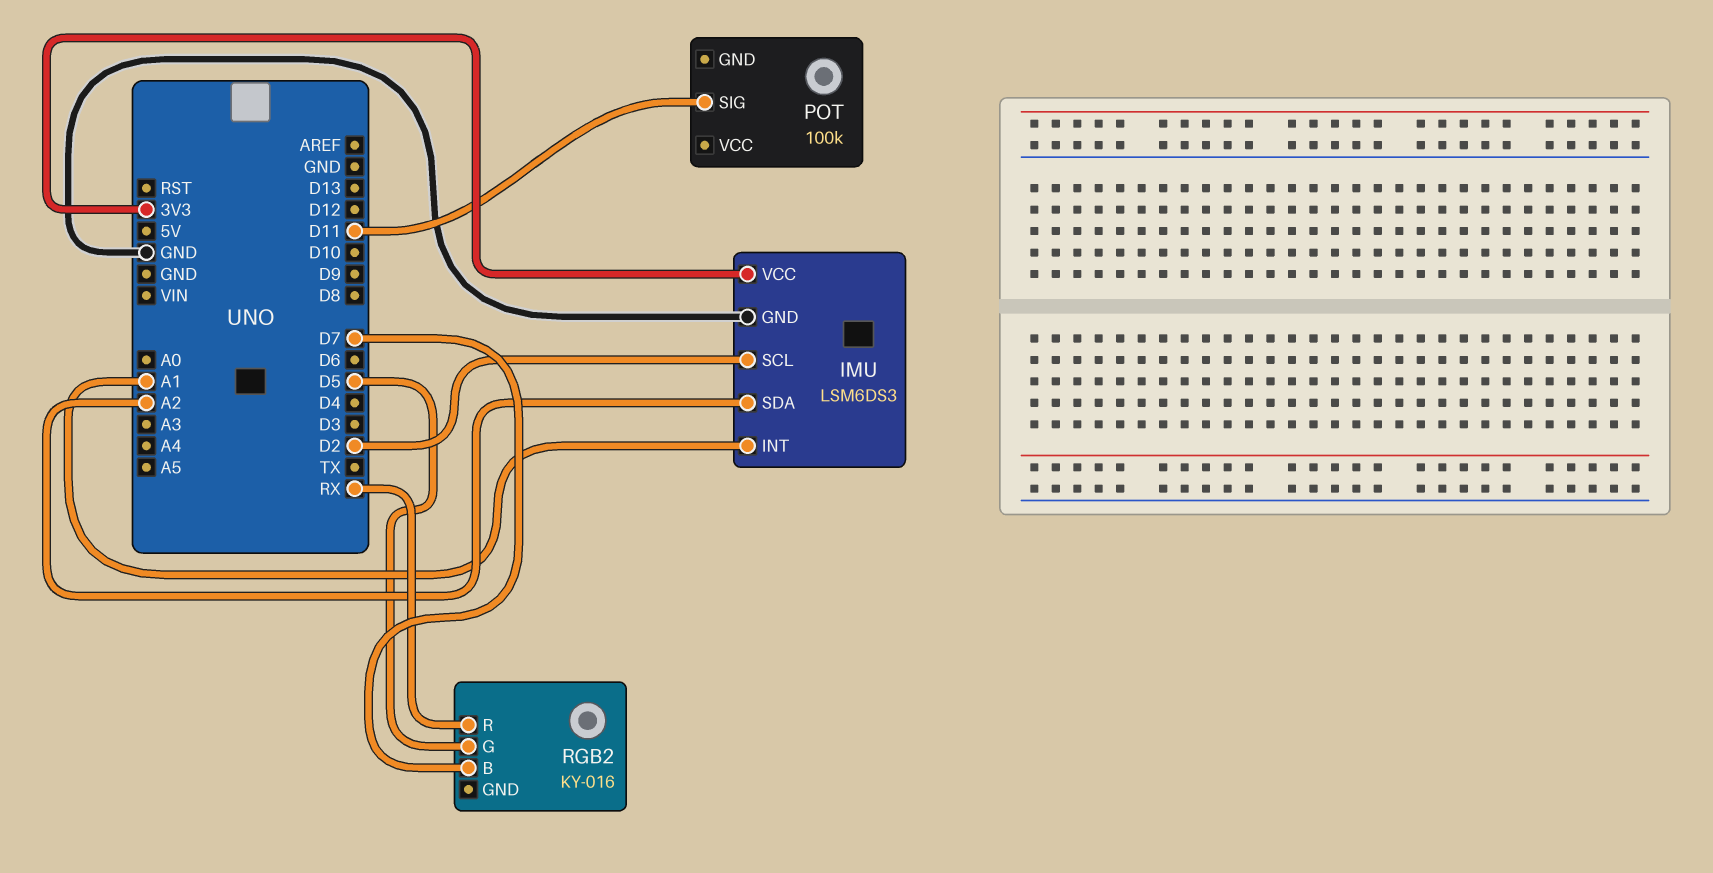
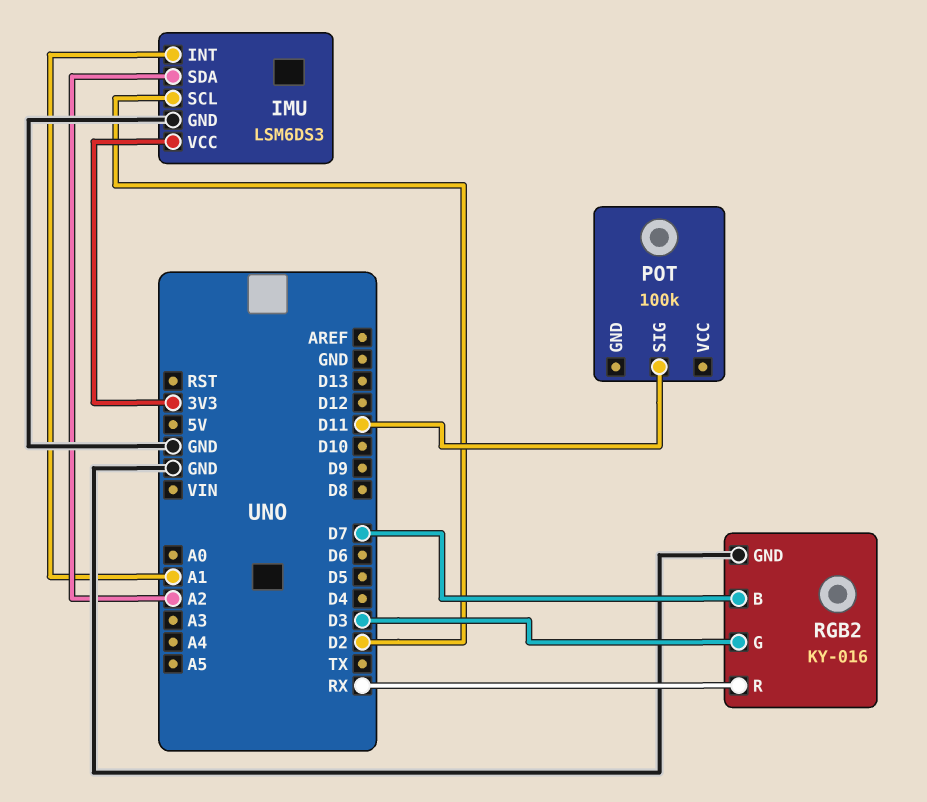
RGB2 pin G: D5 -> D3
RGB2 pin GND: none -> GND

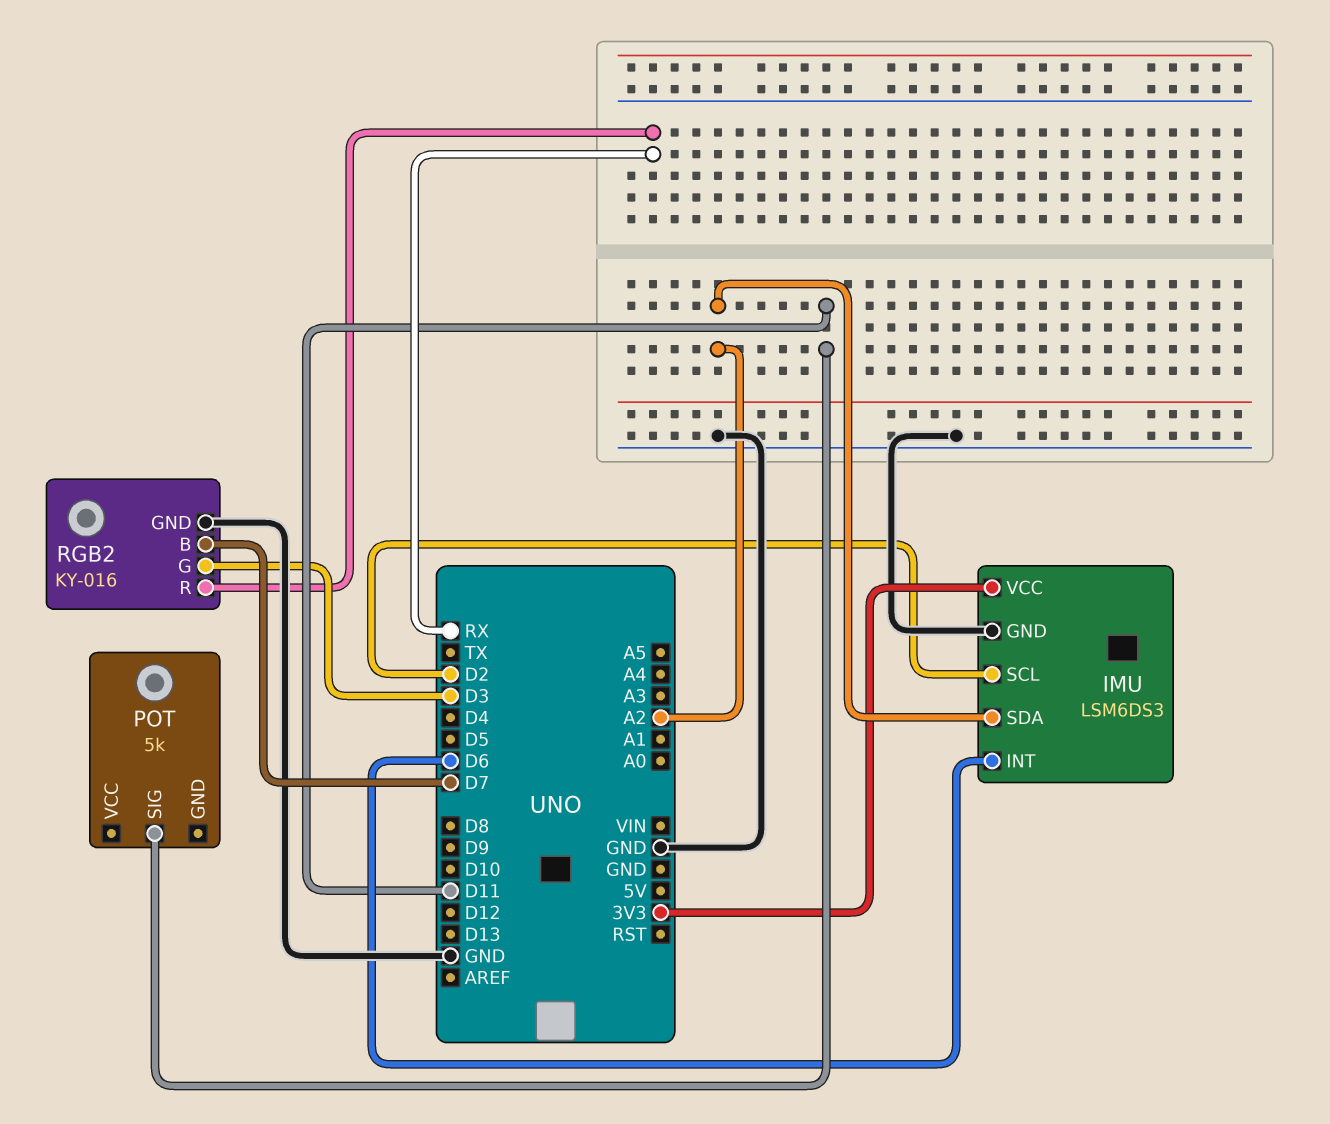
IMU pin INT: A1 -> D6
POT: 100k -> 5k

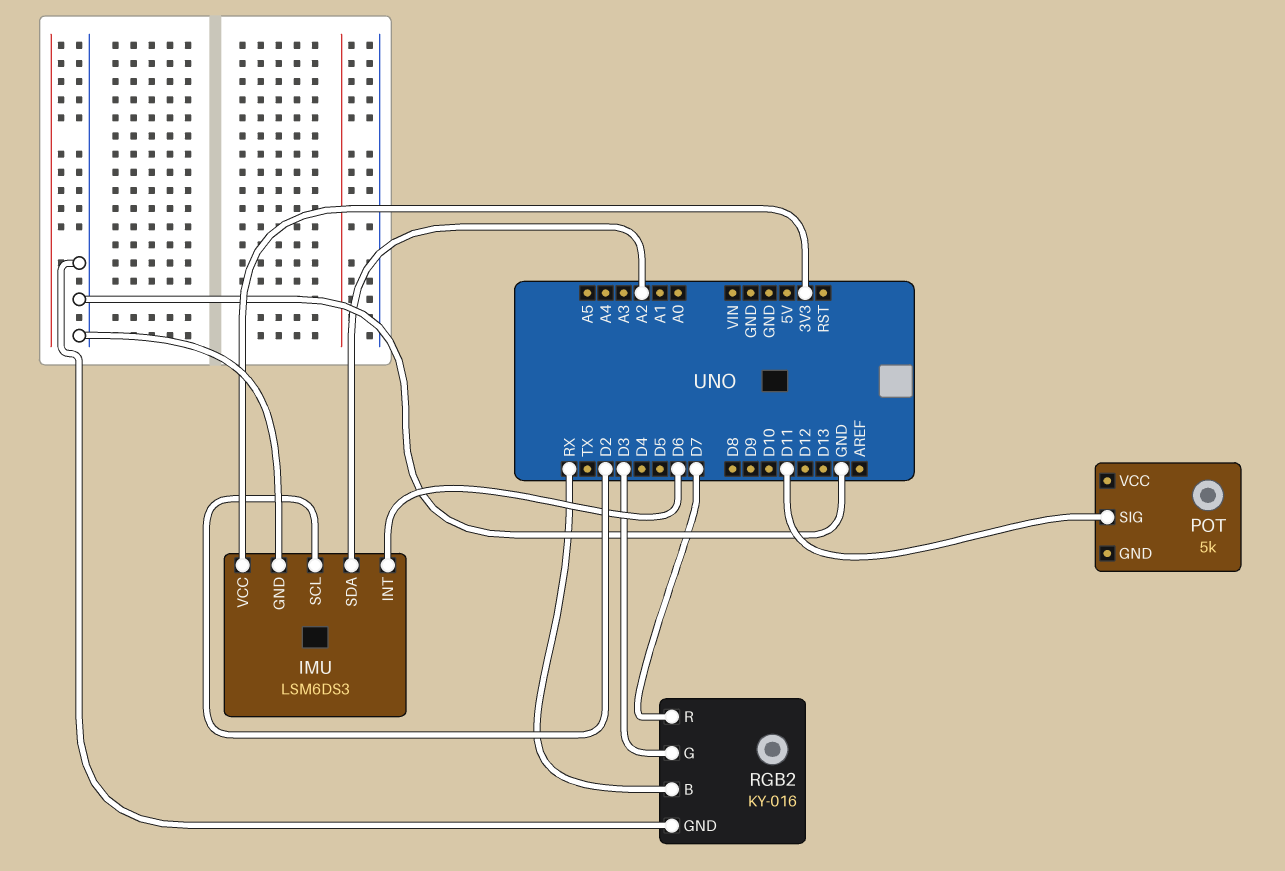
RGB2 pin B: D7 -> RX
RGB2 pin R: RX -> D7

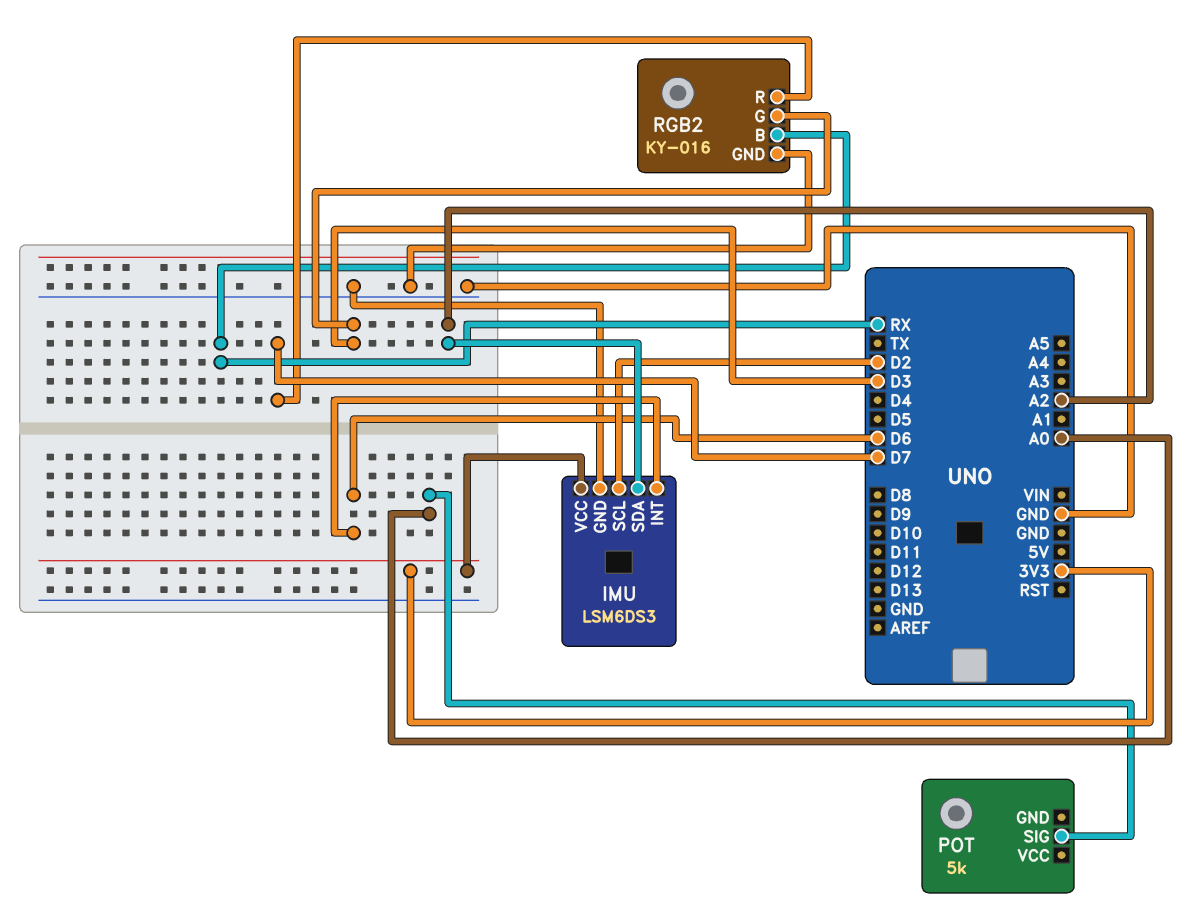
POT pin SIG: D11 -> A0

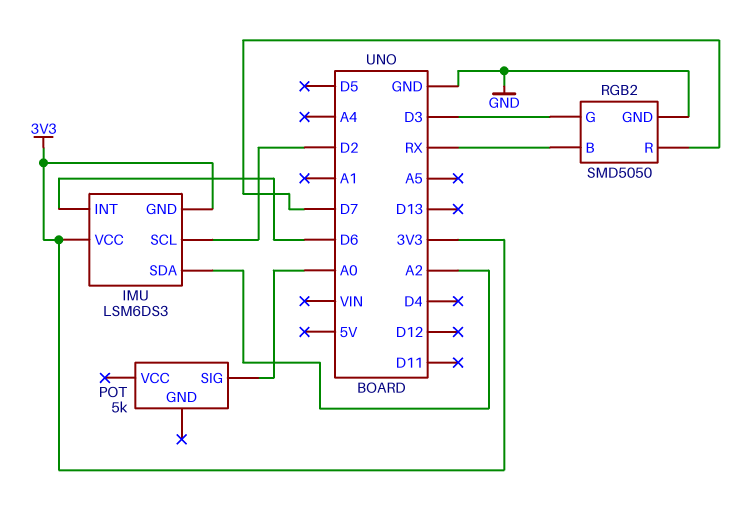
IMU pin GND: GND -> 3V3
RGB2: KY-016 -> SMD5050

